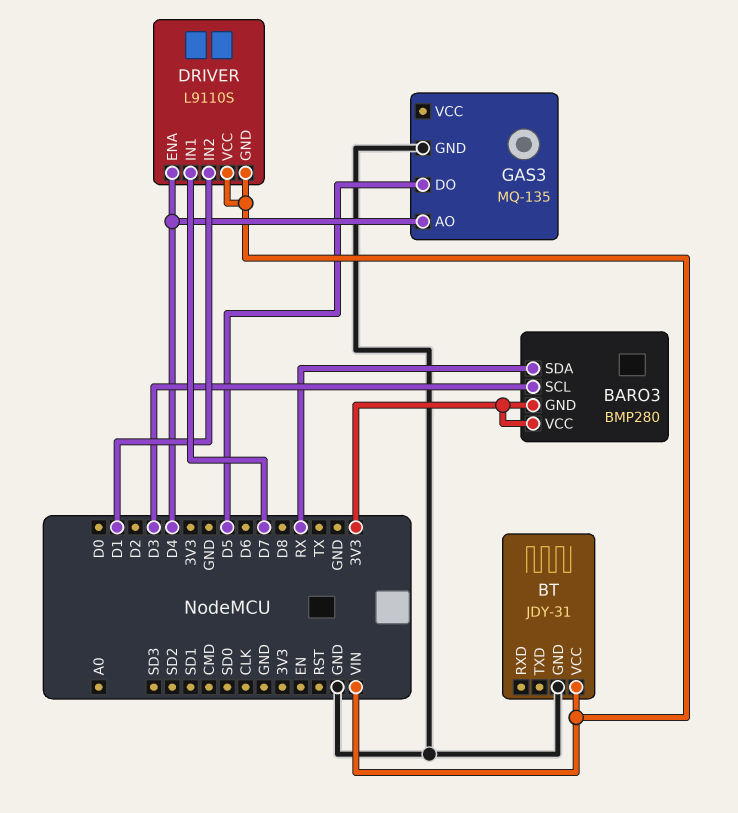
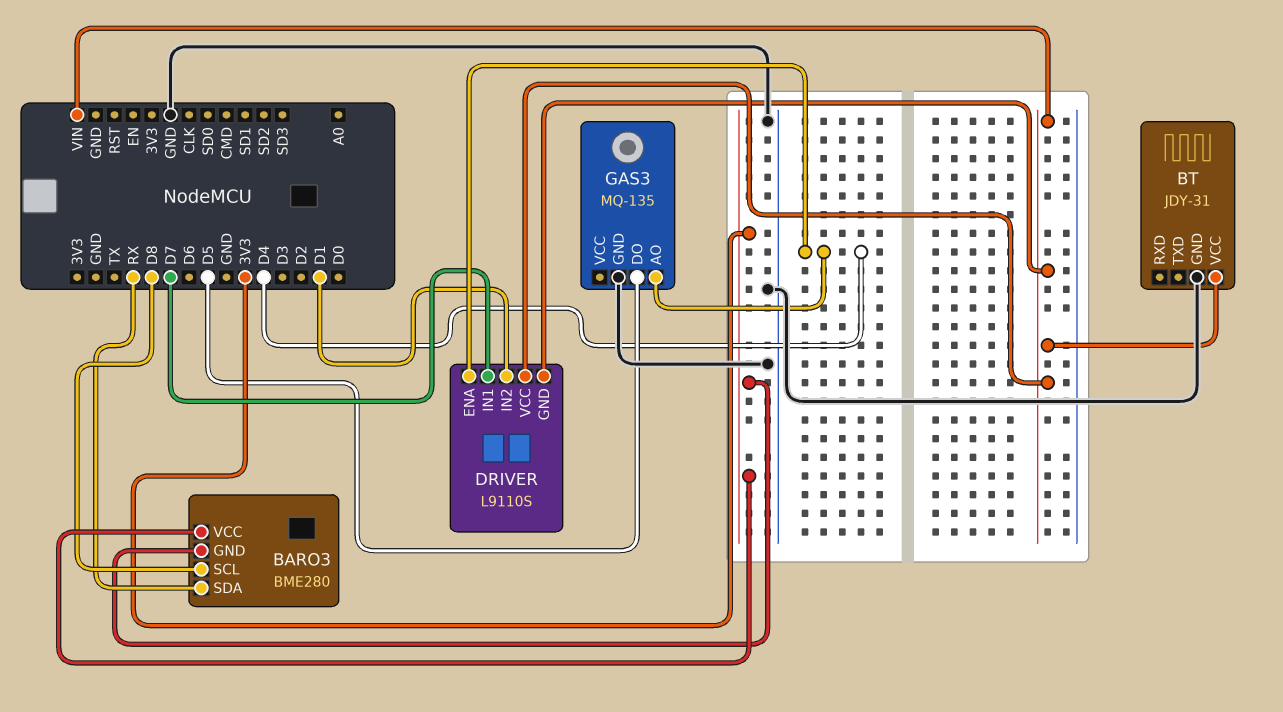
BARO3: BMP280 -> BME280
BARO3 pin SCL: D3 -> D8

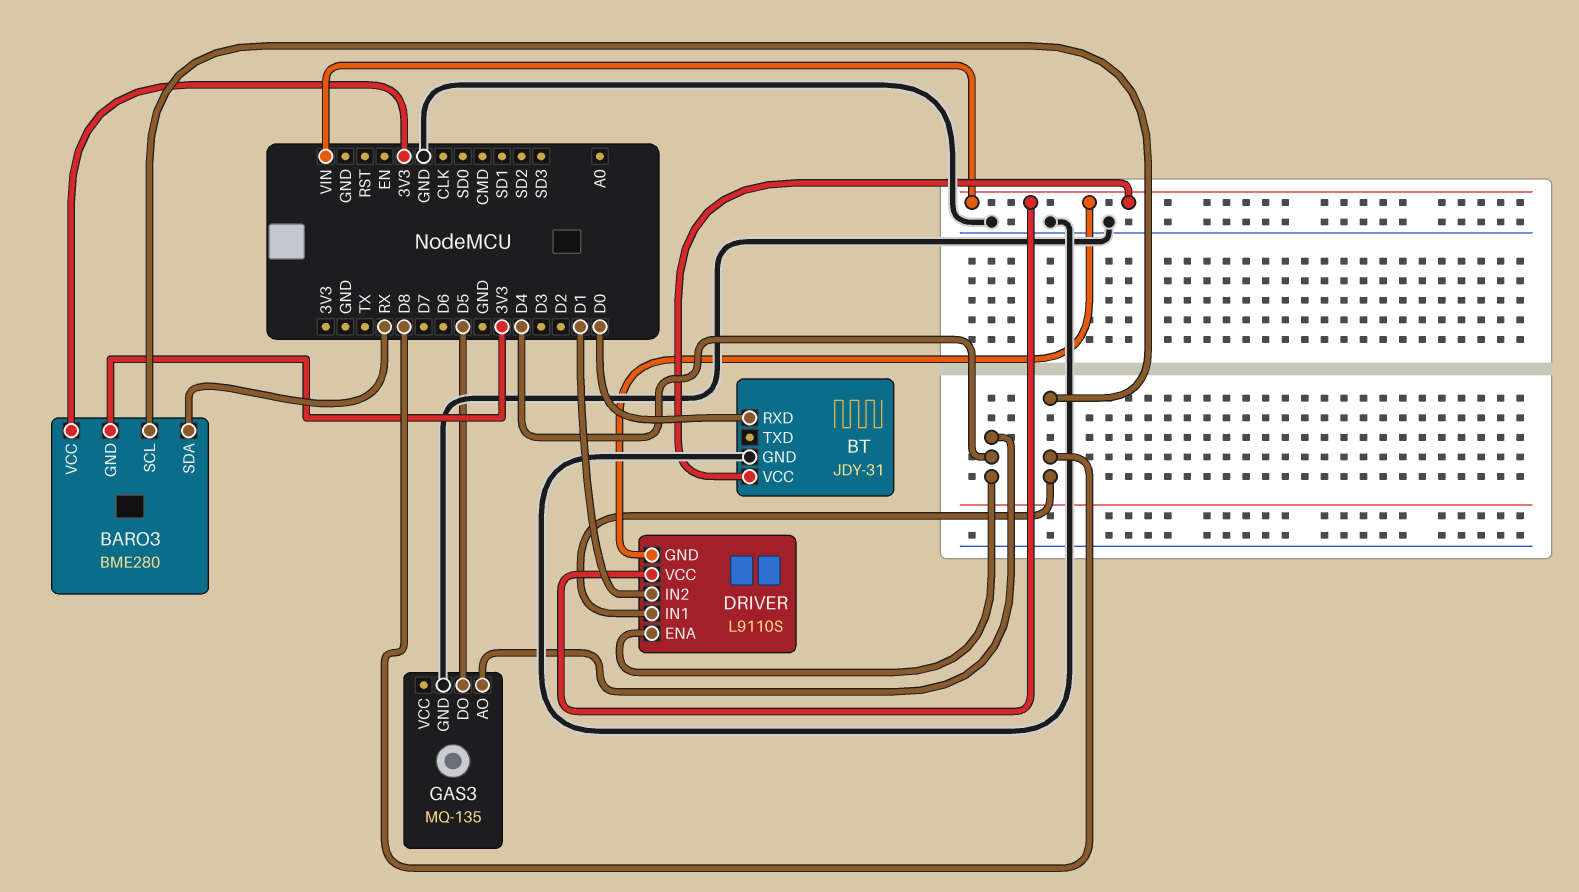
BT pin RXD: none -> D0
DRIVER pin IN1: D7 -> D8

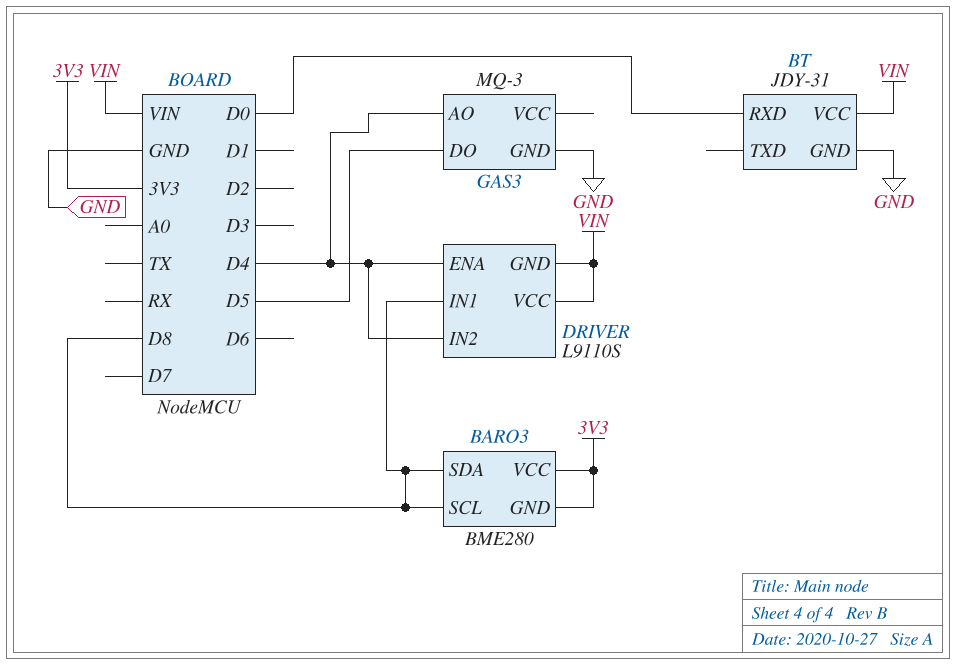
BARO3 pin SDA: RX -> D8
DRIVER pin IN2: D1 -> D4
GAS3: MQ-135 -> MQ-3

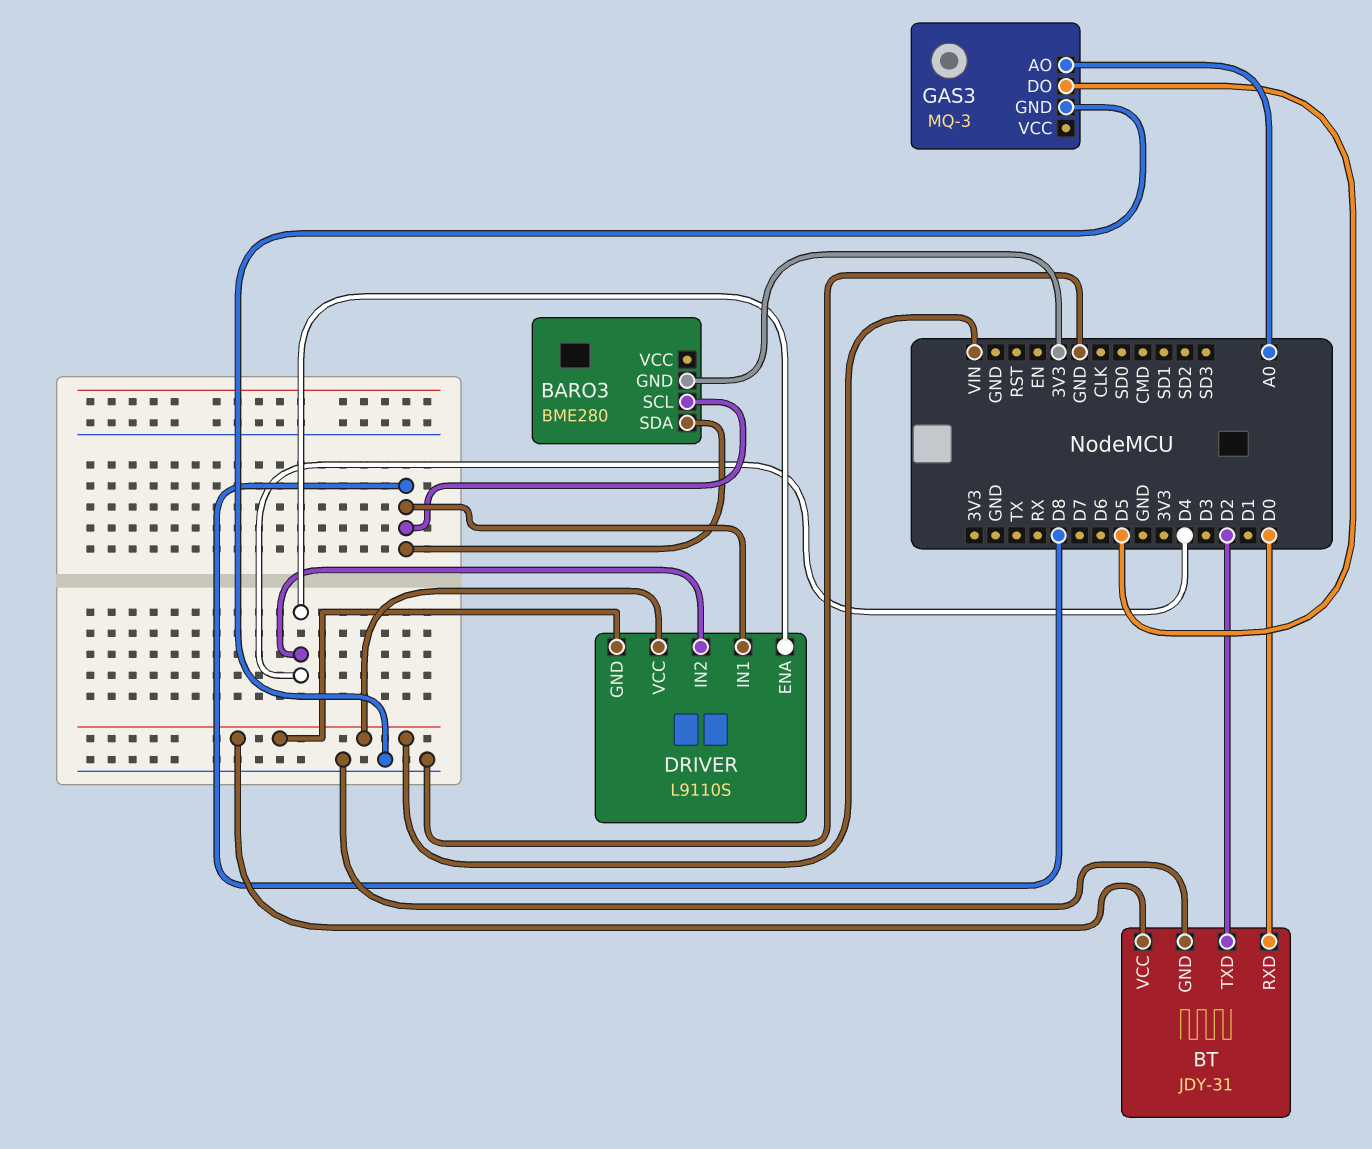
BARO3 pin VCC: 3V3 -> none
BT pin TXD: none -> D2
GAS3 pin AO: D4 -> A0

